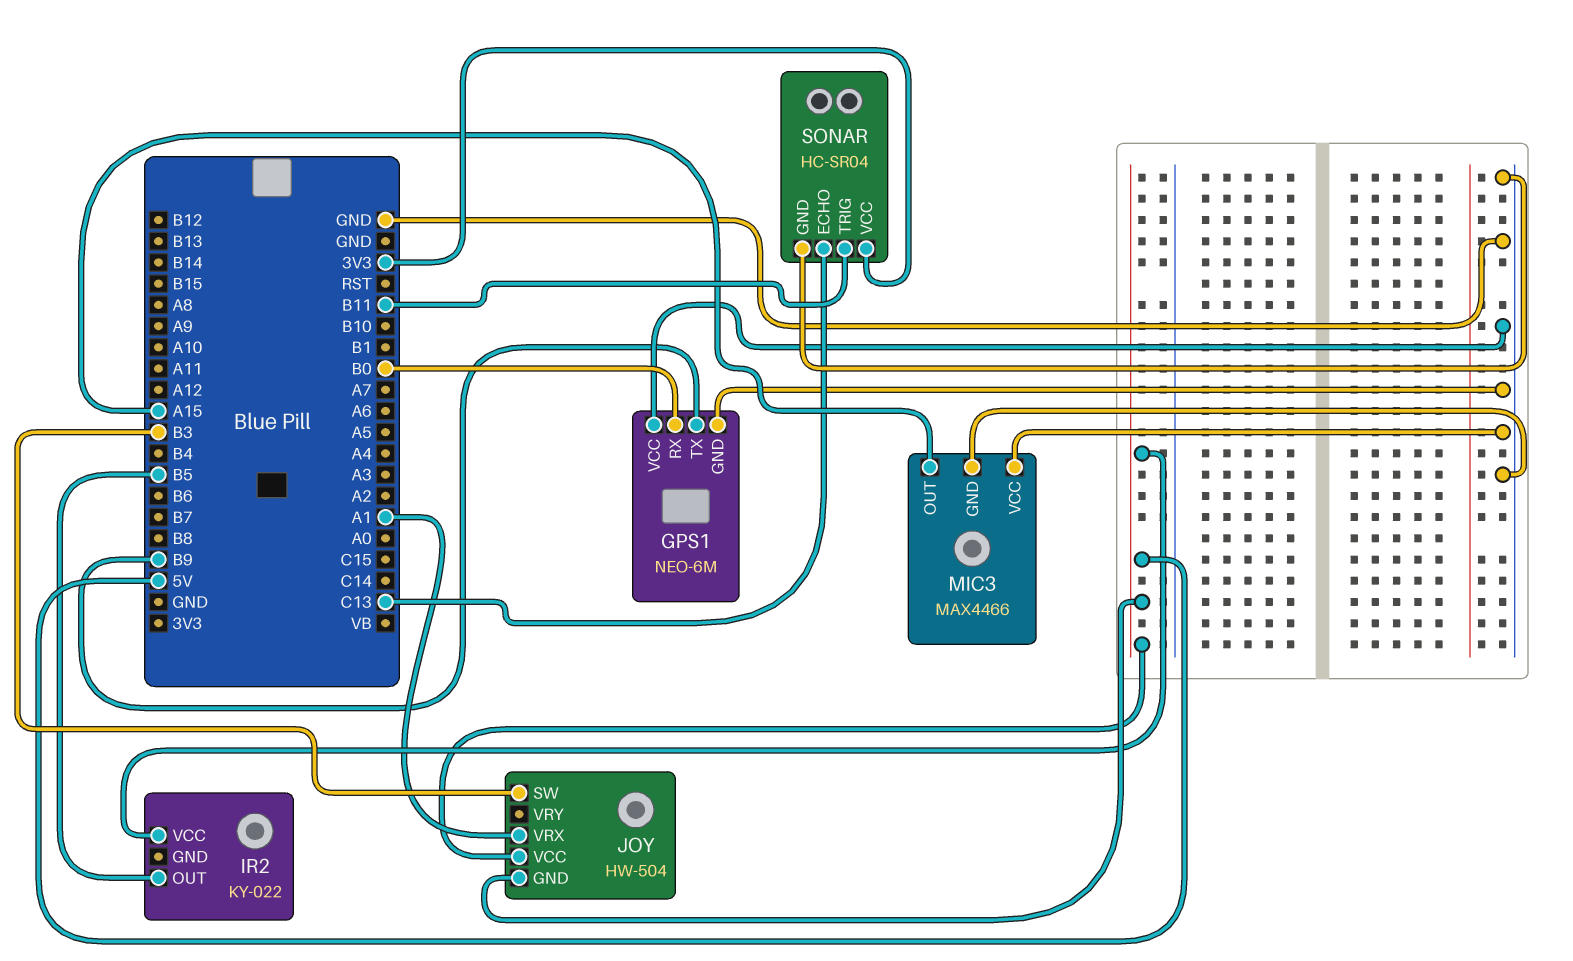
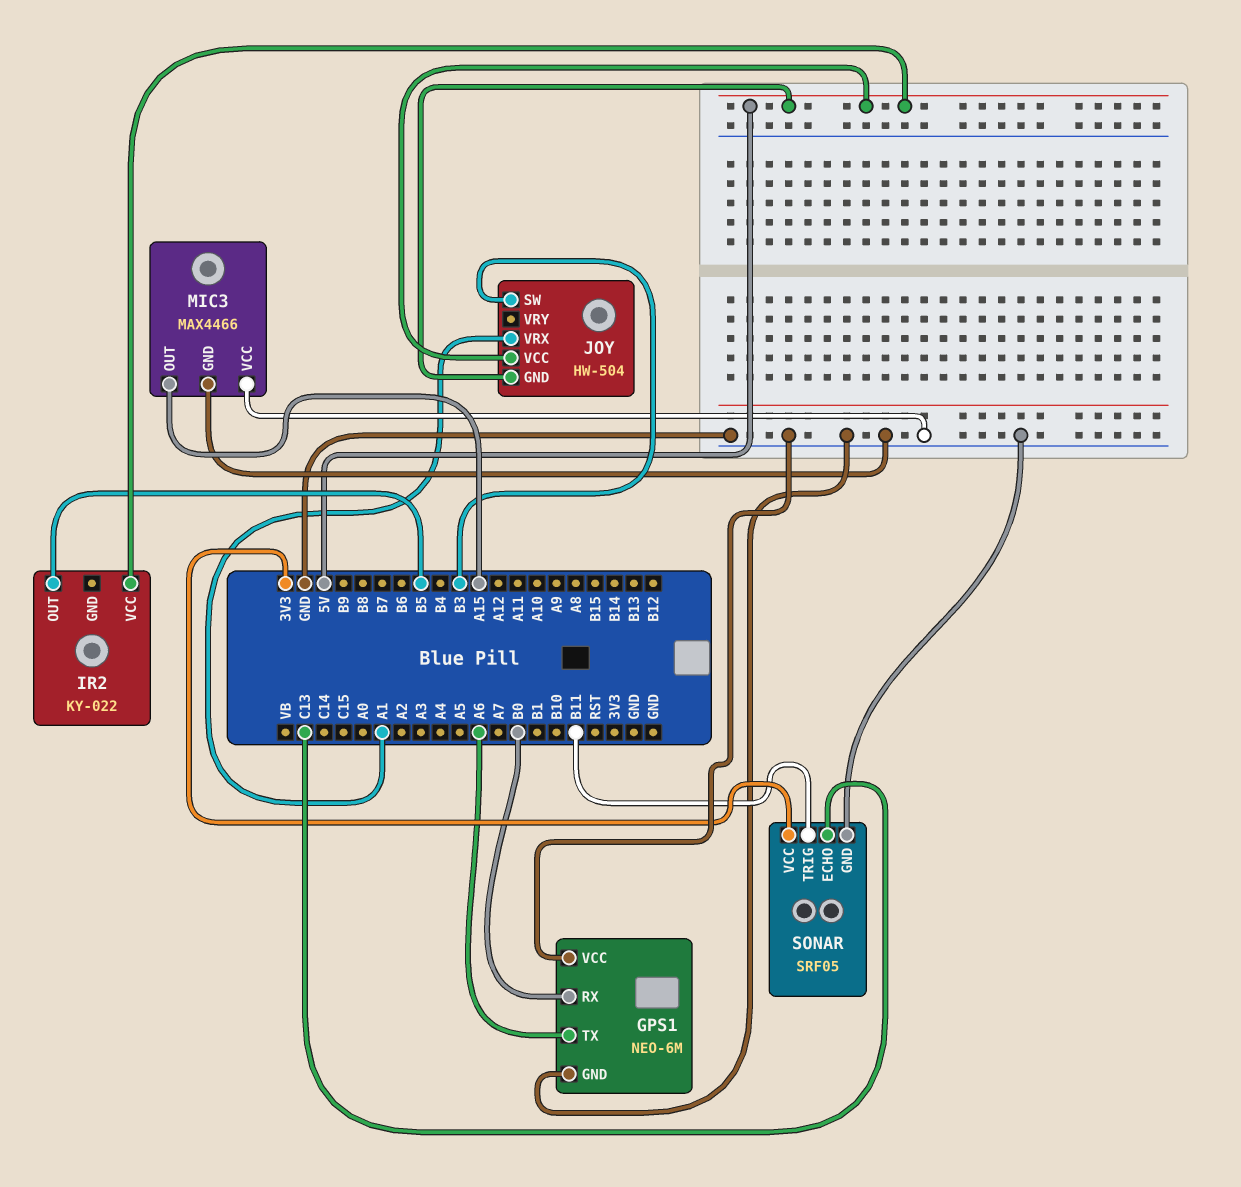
GPS1 pin TX: B9 -> A6
SONAR: HC-SR04 -> SRF05

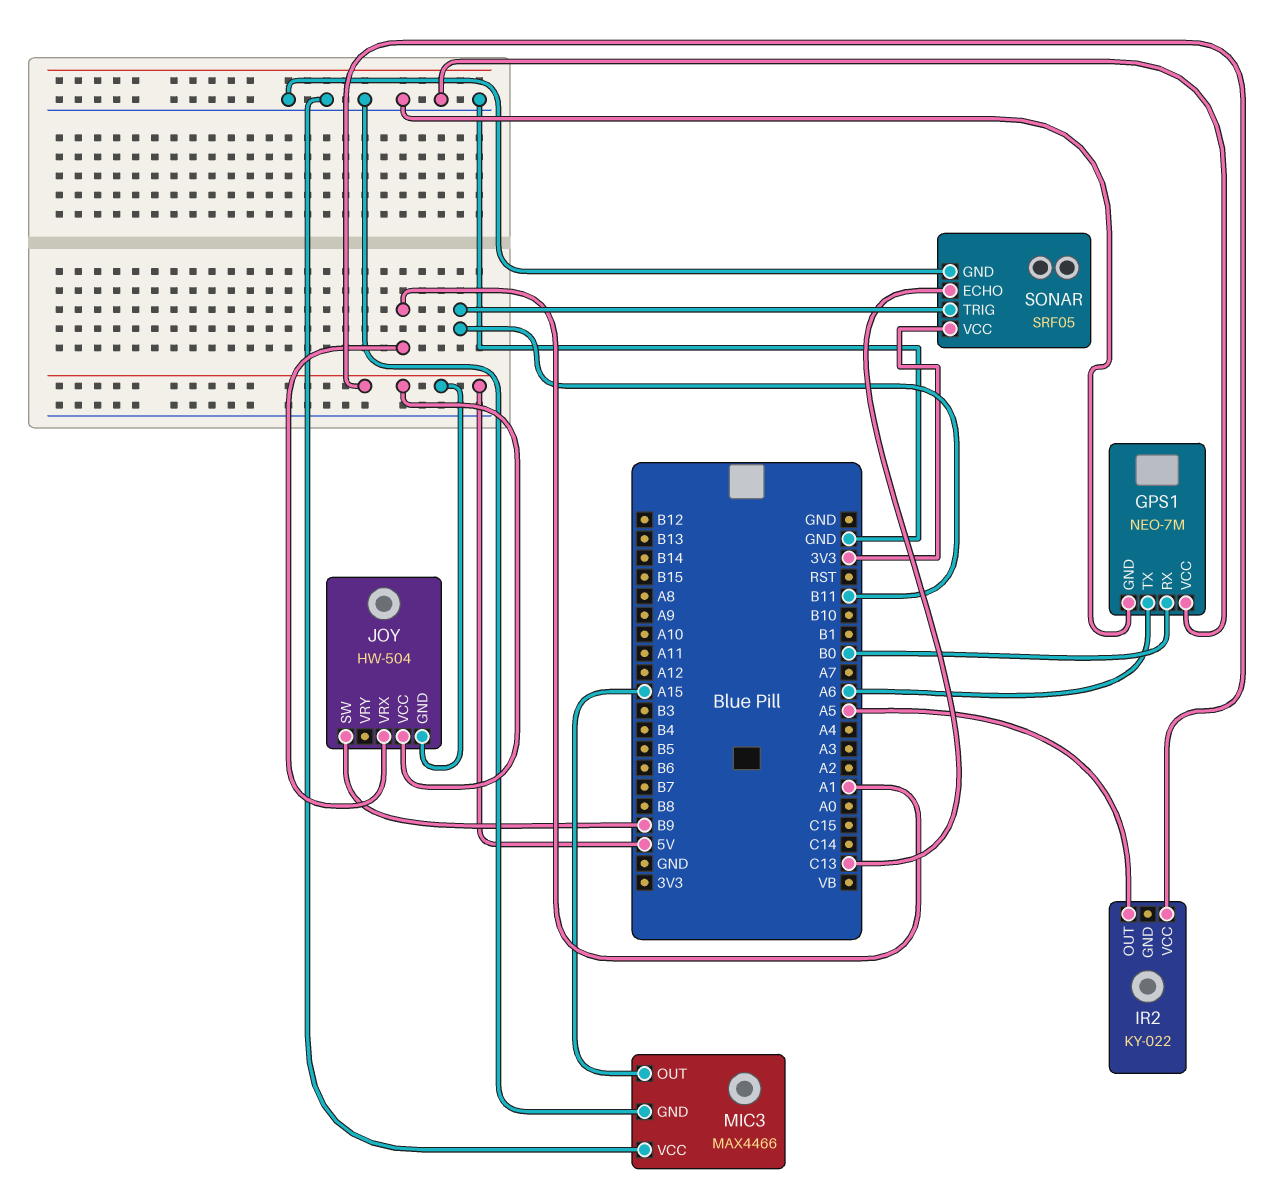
GPS1: NEO-6M -> NEO-7M
IR2 pin OUT: B5 -> A5
JOY pin SW: B3 -> B9

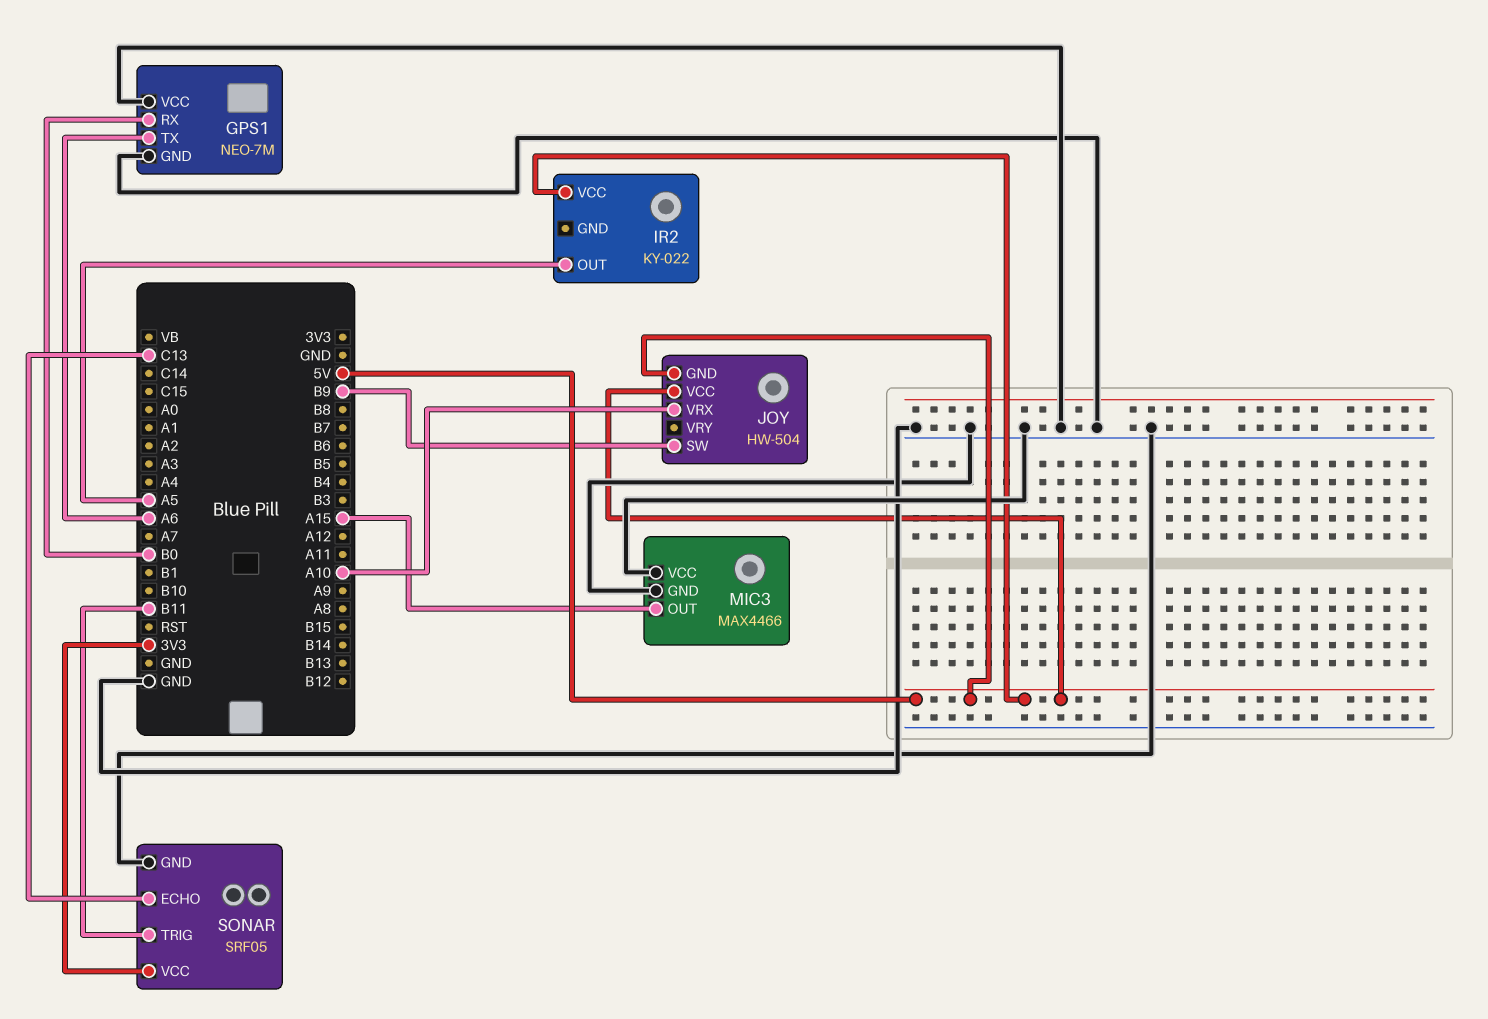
JOY pin VRX: A1 -> A10

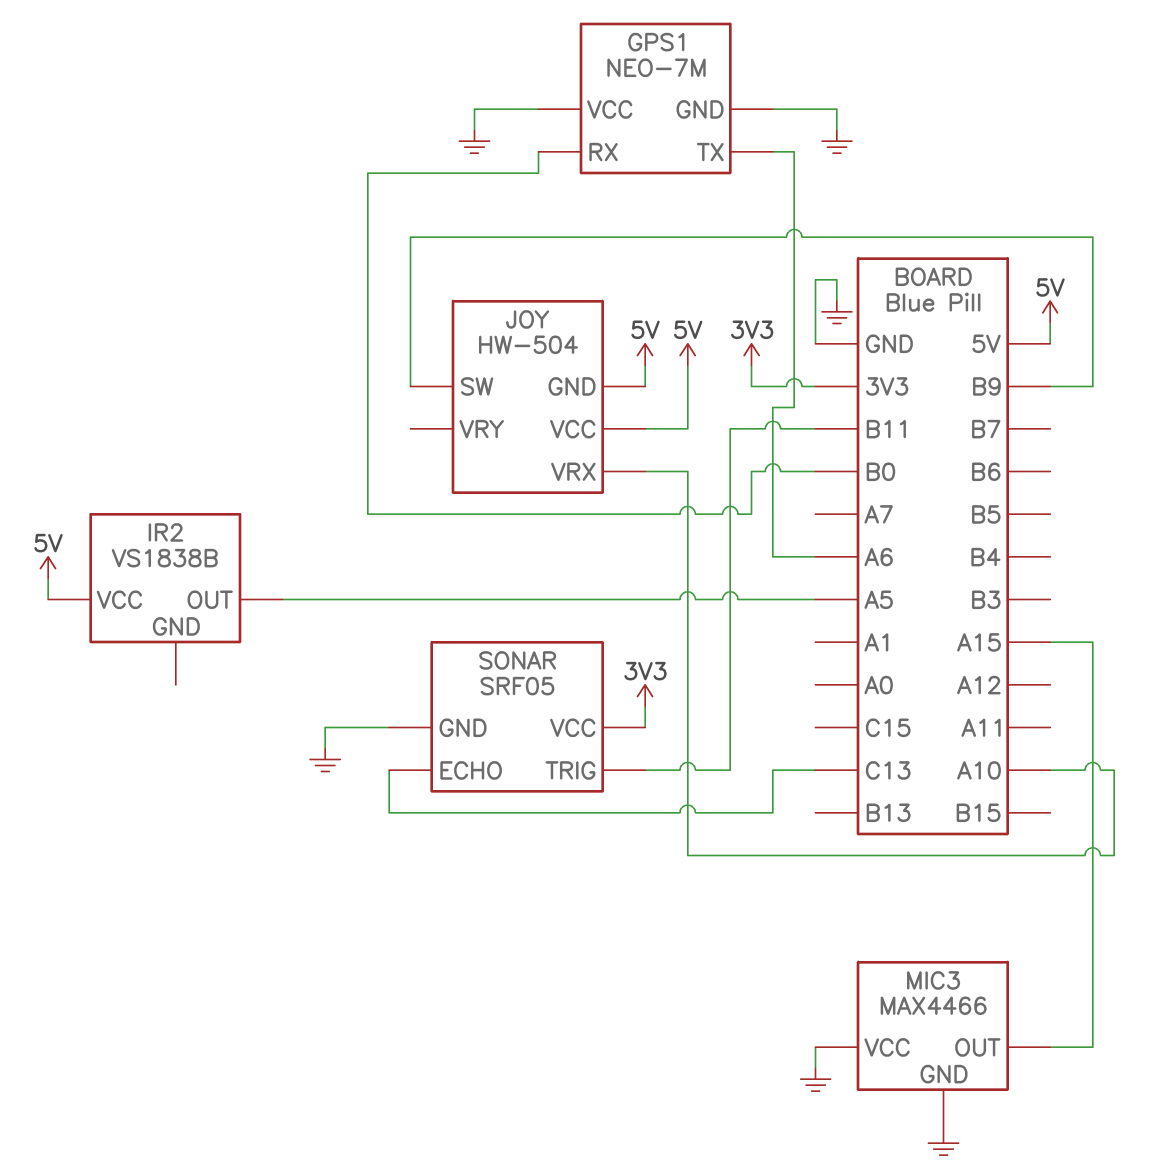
IR2: KY-022 -> VS1838B

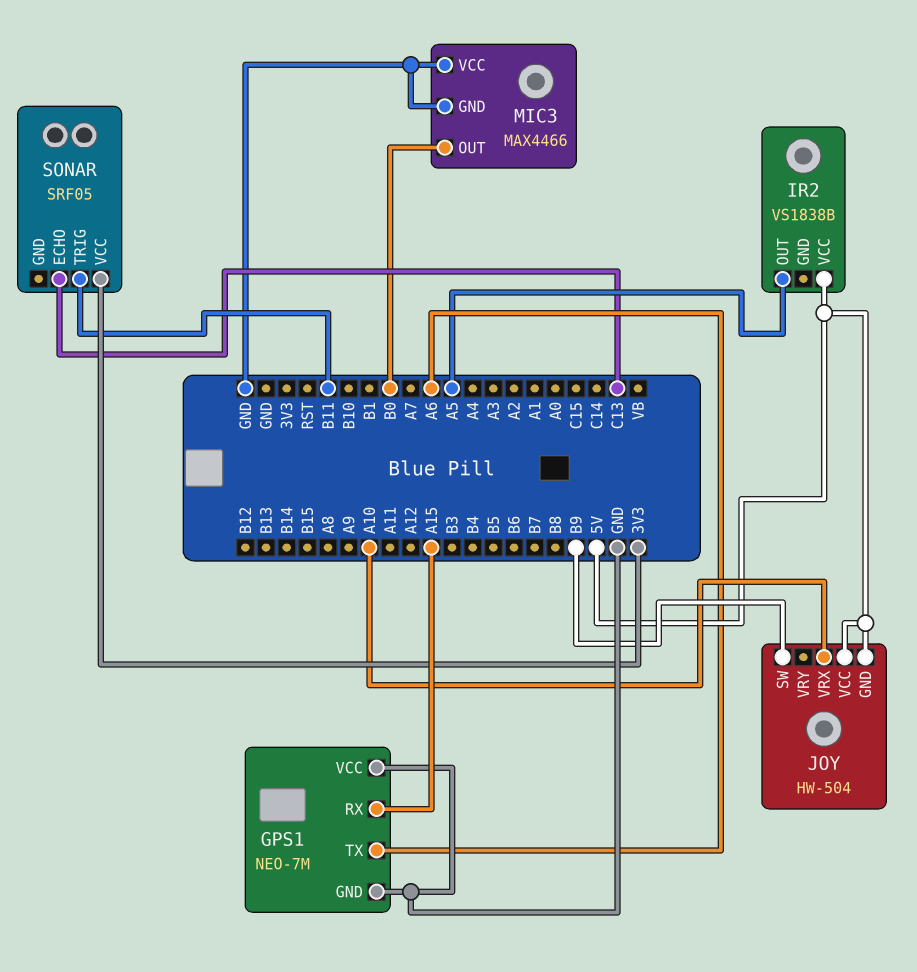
GPS1 pin RX: B0 -> A15
MIC3 pin OUT: A15 -> B0
SONAR pin GND: GND -> none

